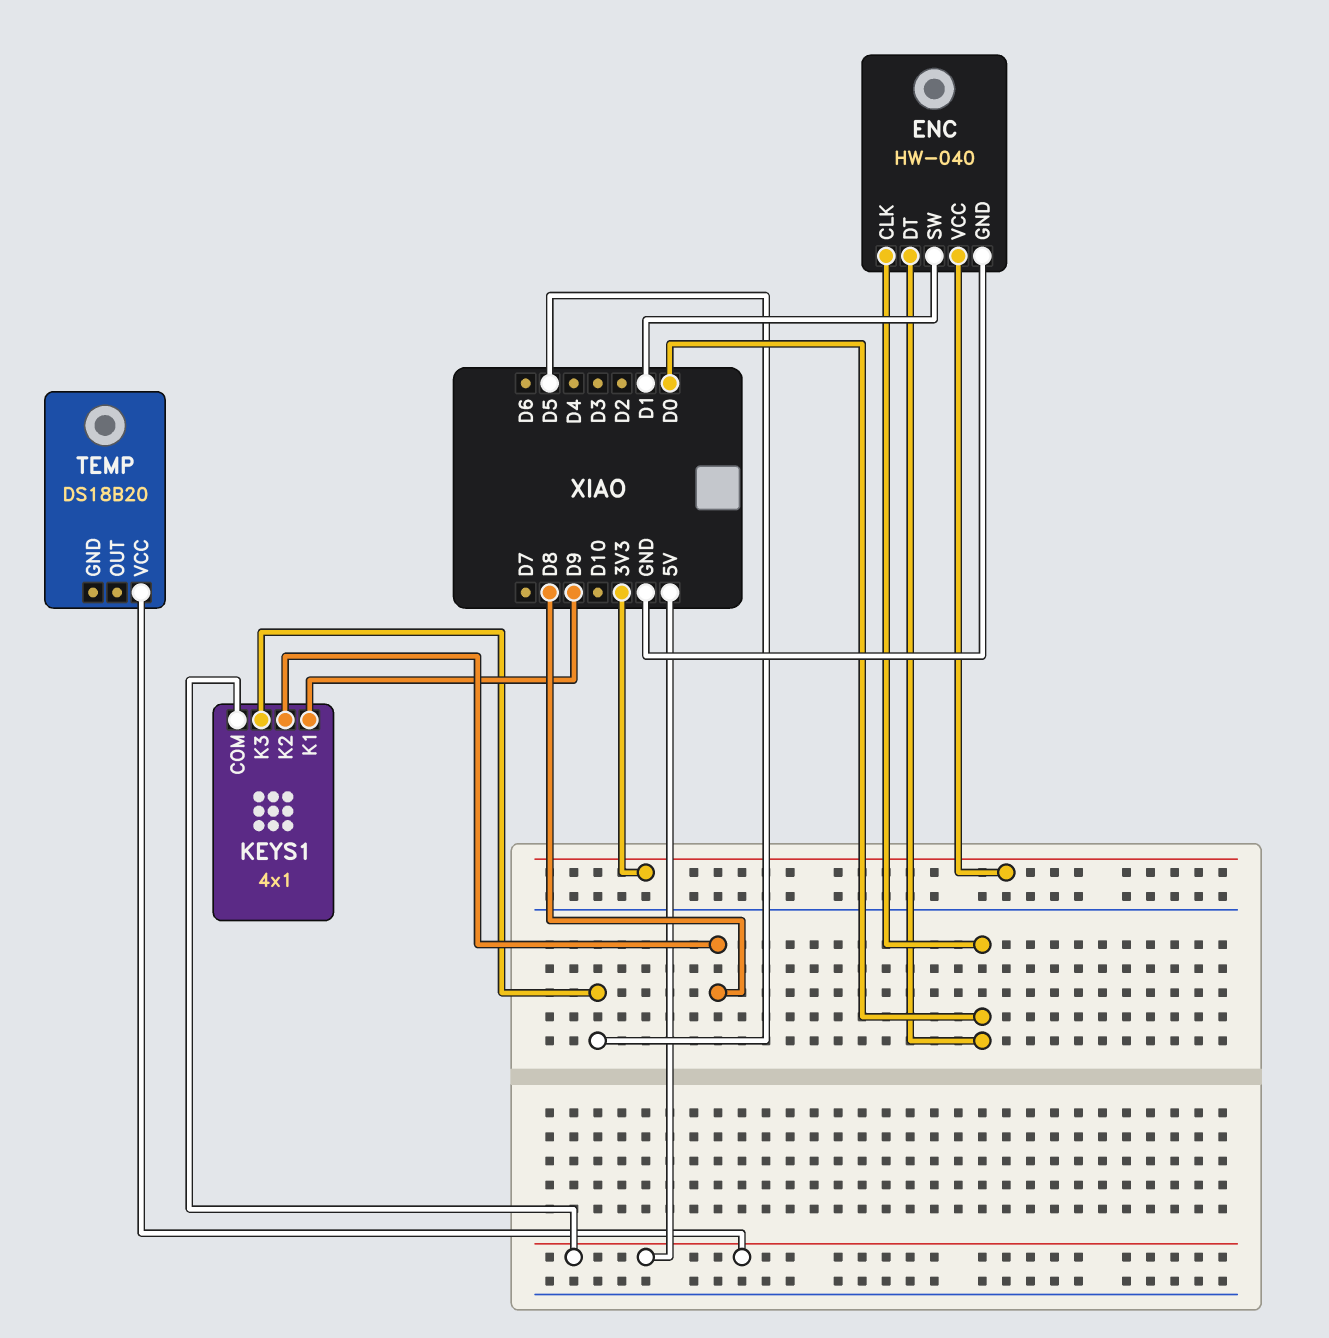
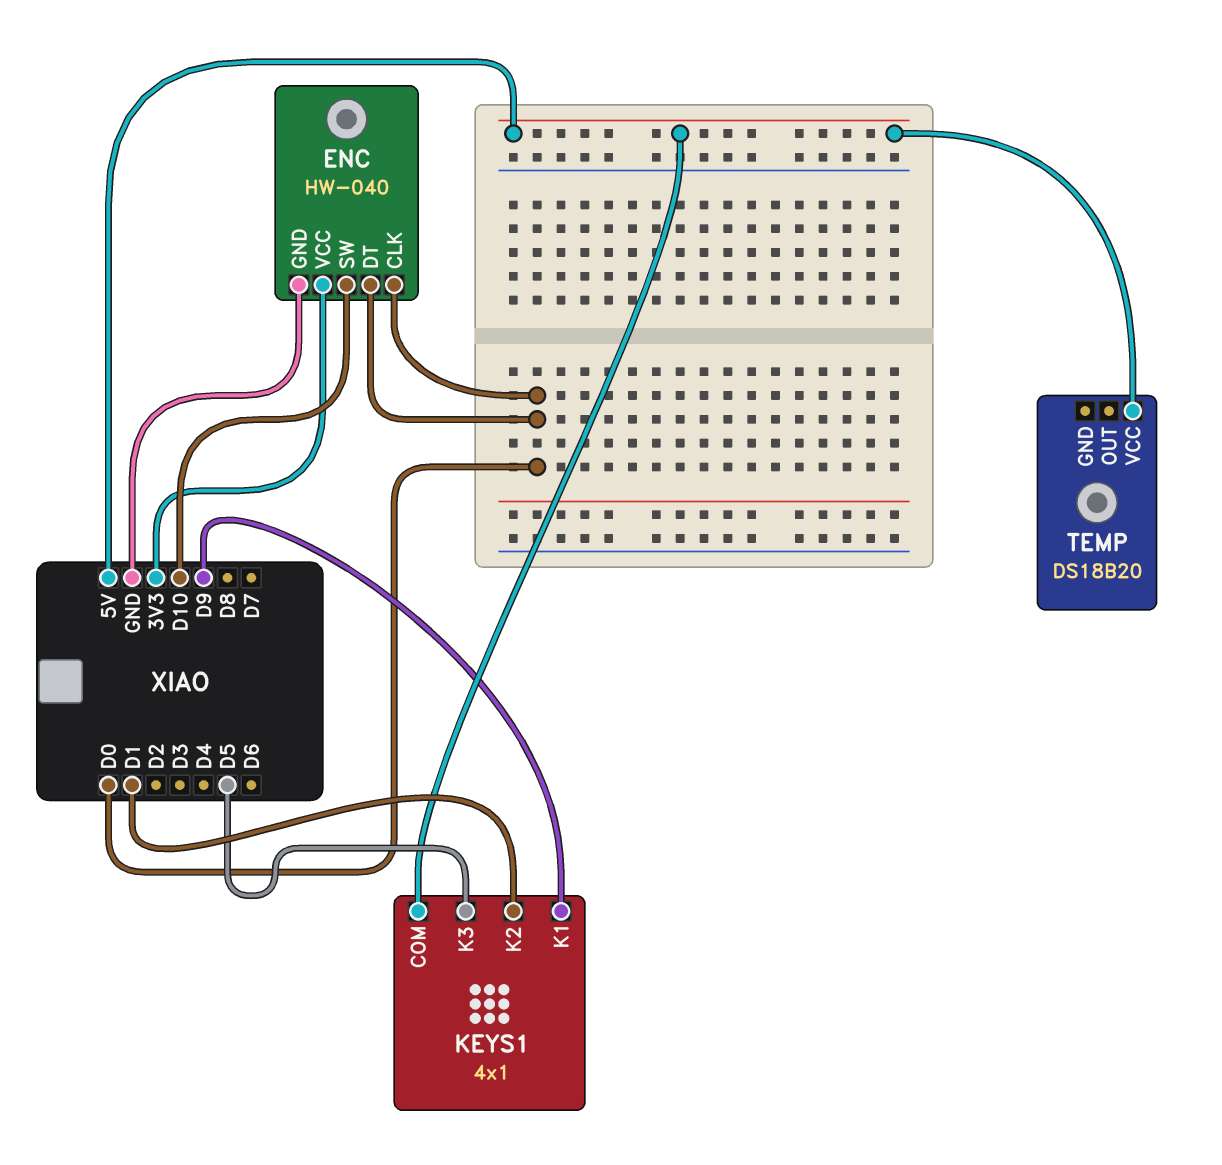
ENC pin SW: D1 -> D10
KEYS1 pin K2: D8 -> D1

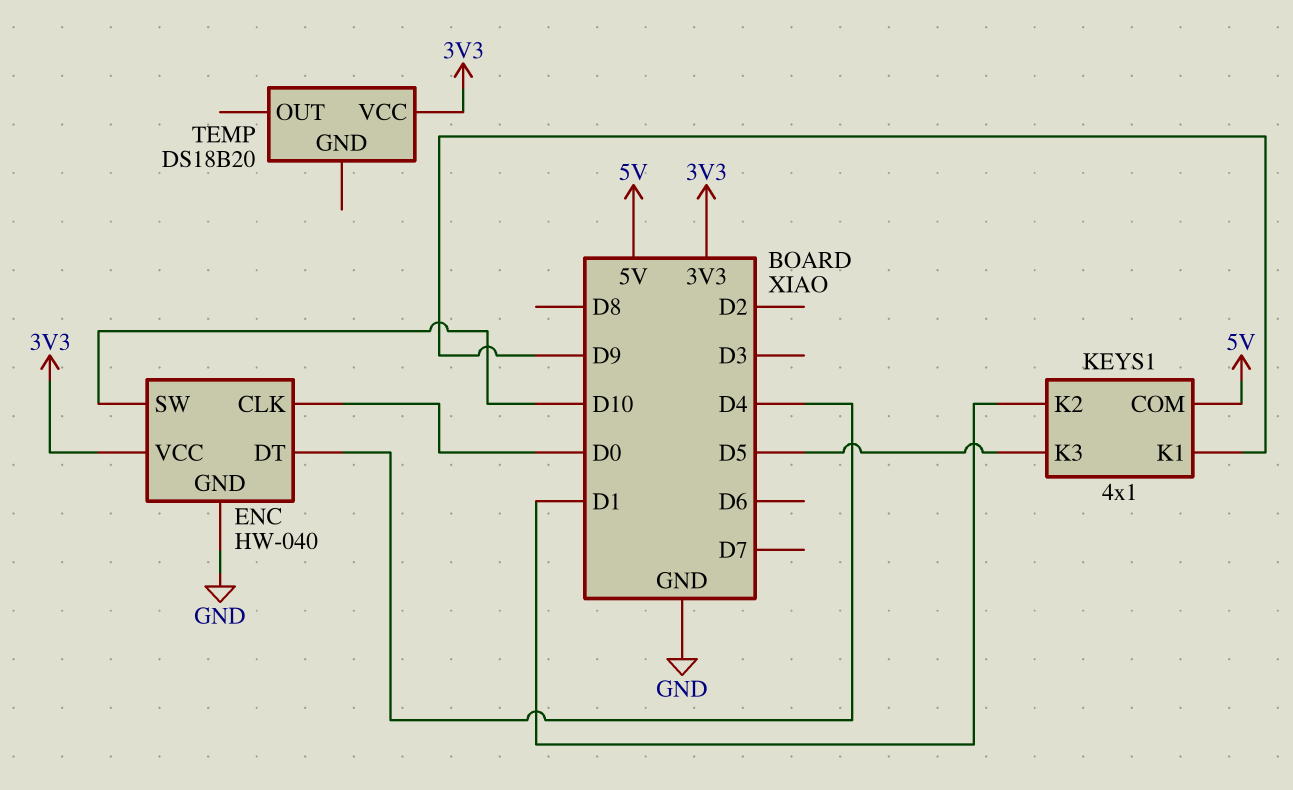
ENC pin DT: D0 -> D4
TEMP pin VCC: 5V -> 3V3

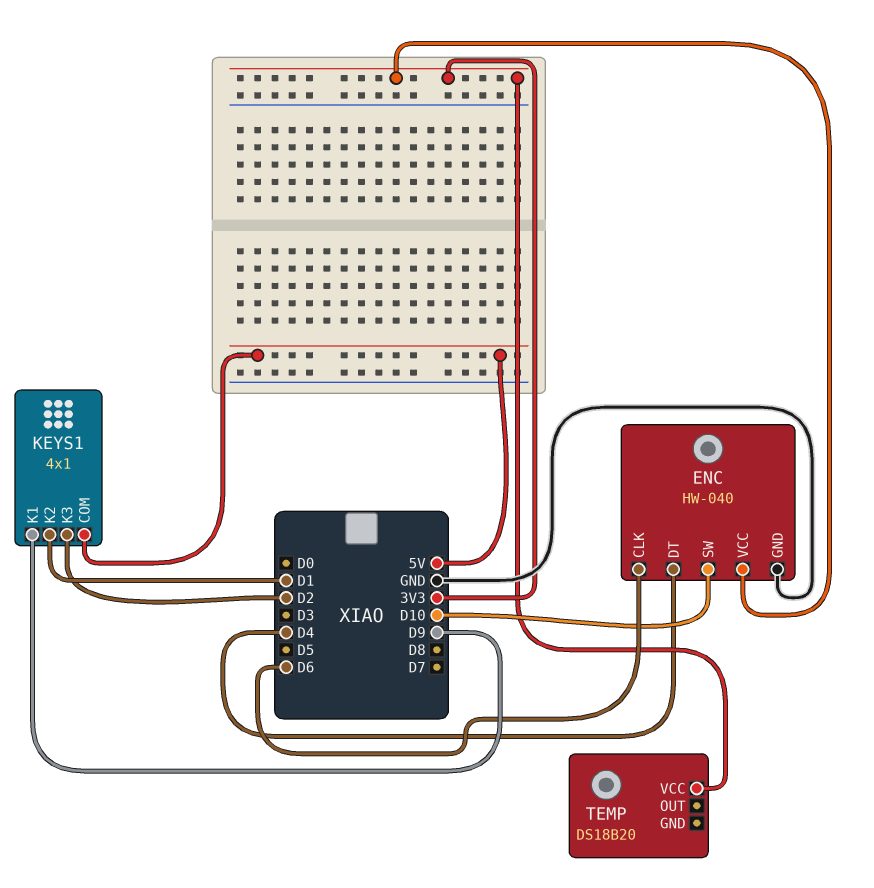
ENC pin CLK: D0 -> D6
KEYS1 pin K3: D5 -> D2

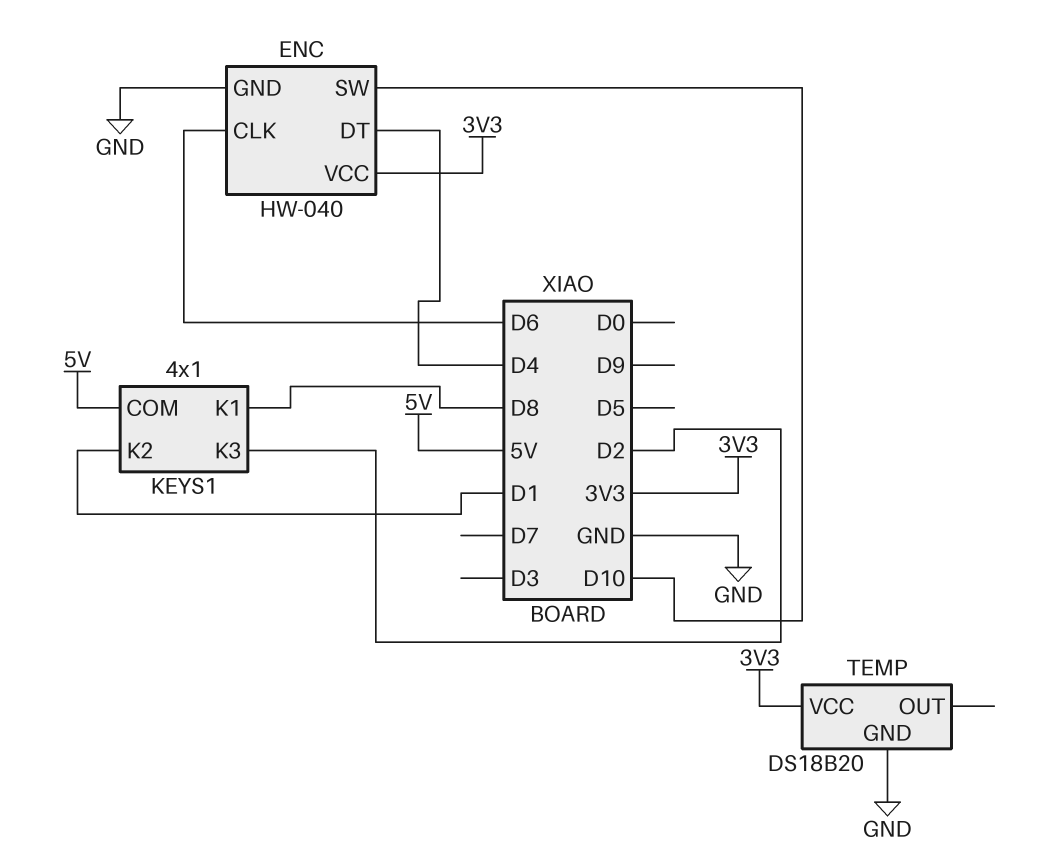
KEYS1 pin K1: D9 -> D8
TEMP pin GND: none -> GND

